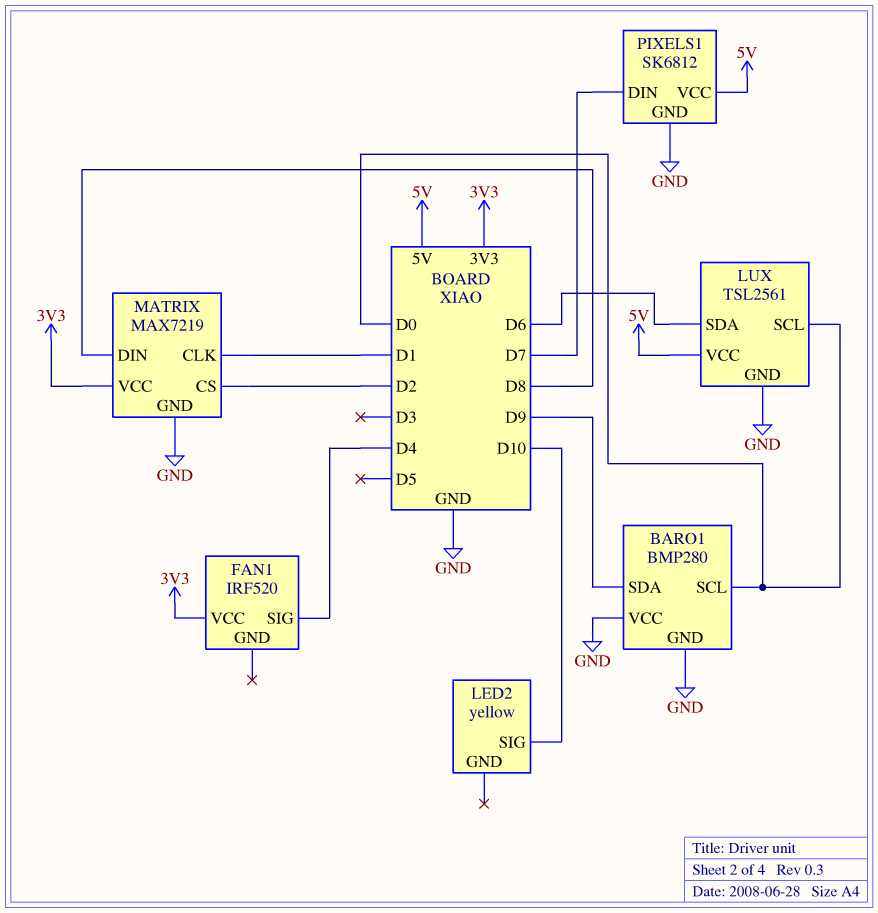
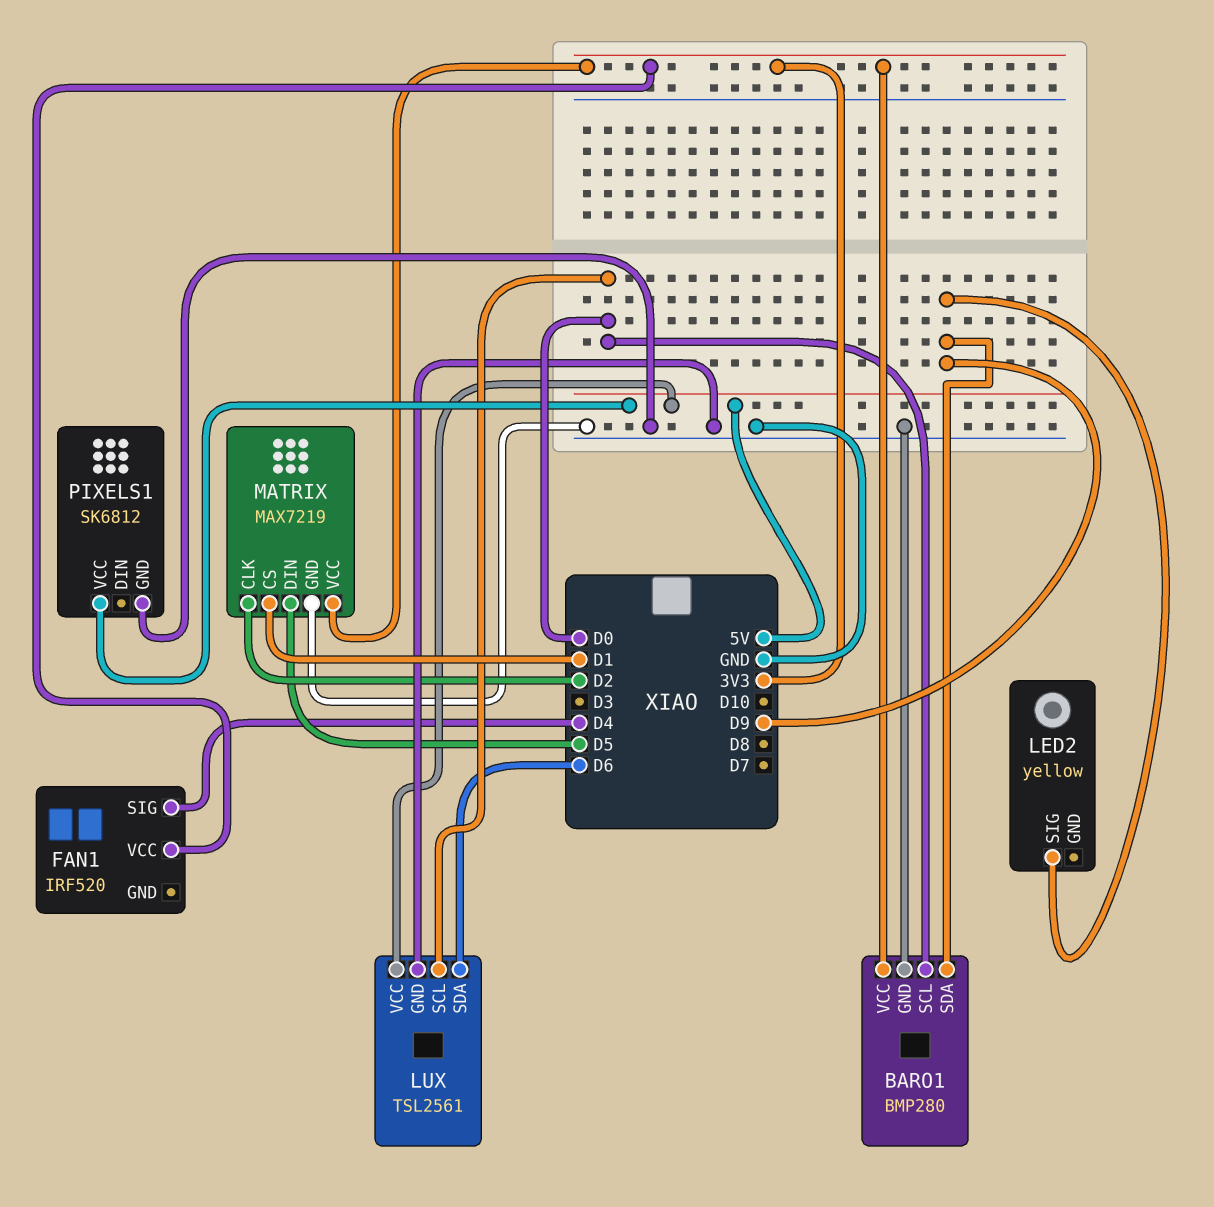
BARO1 pin VCC: GND -> 3V3
LED2 pin SIG: D10 -> D9
MATRIX pin CLK: D1 -> D2
MATRIX pin CS: D2 -> D1
MATRIX pin DIN: D8 -> D5
PIXELS1 pin DIN: D7 -> none

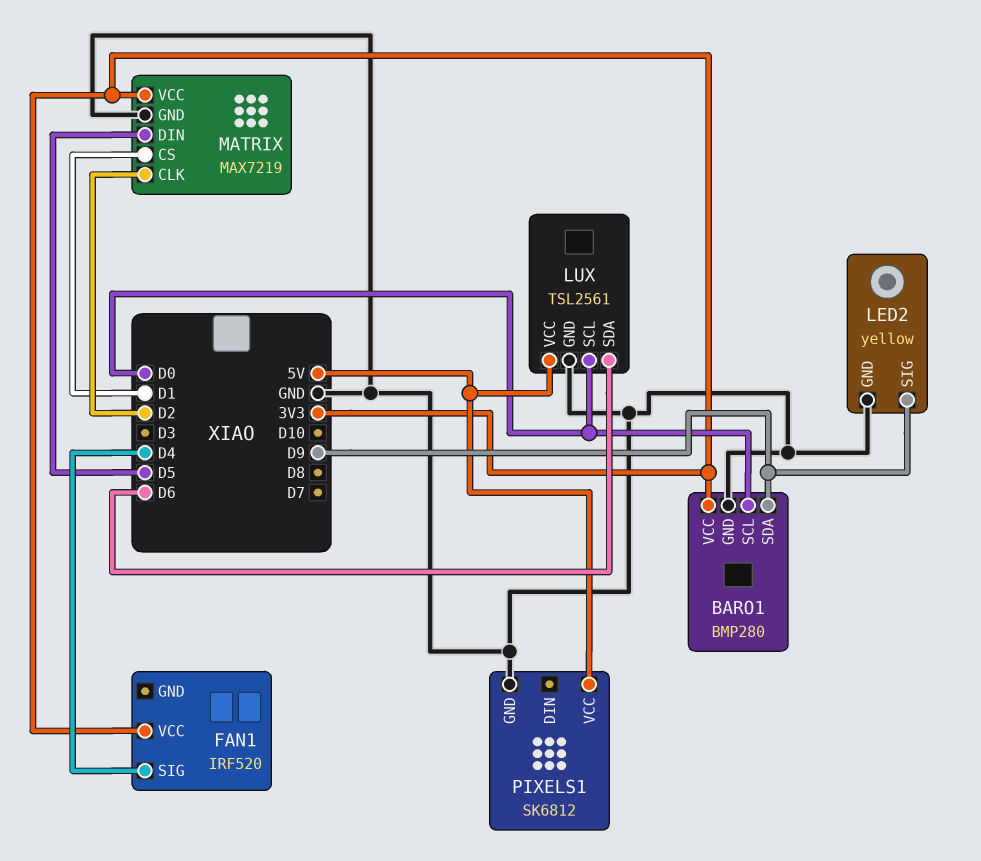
LED2 pin GND: none -> GND

